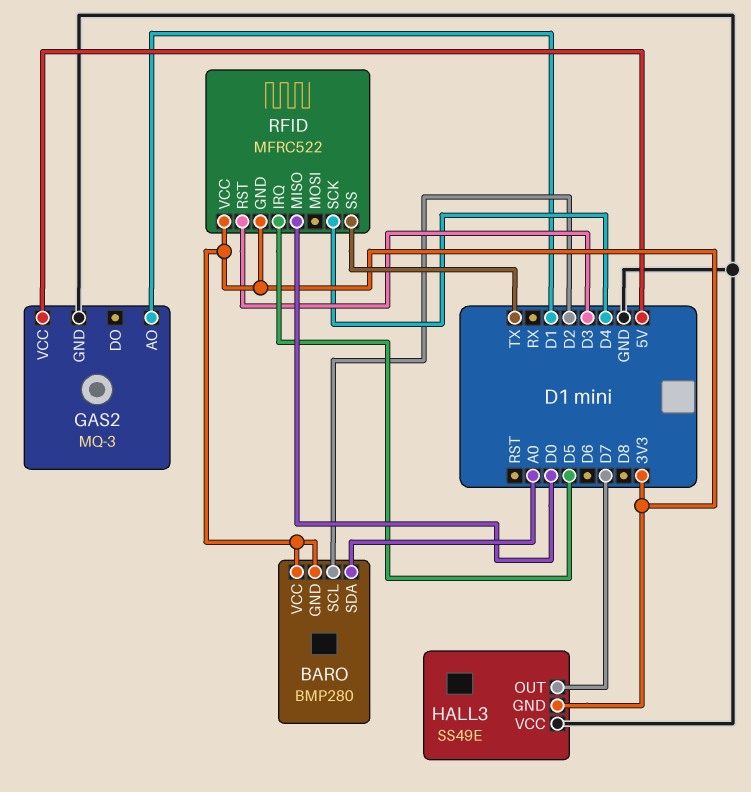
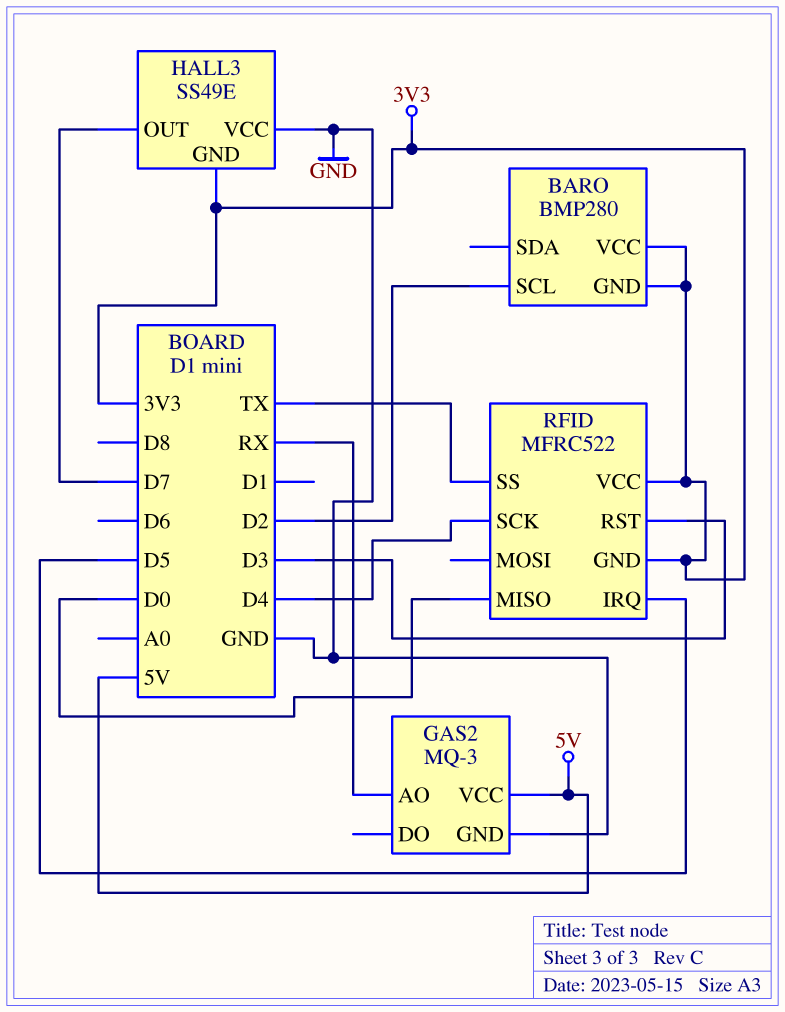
BARO pin SDA: A0 -> none
GAS2 pin AO: D1 -> RX

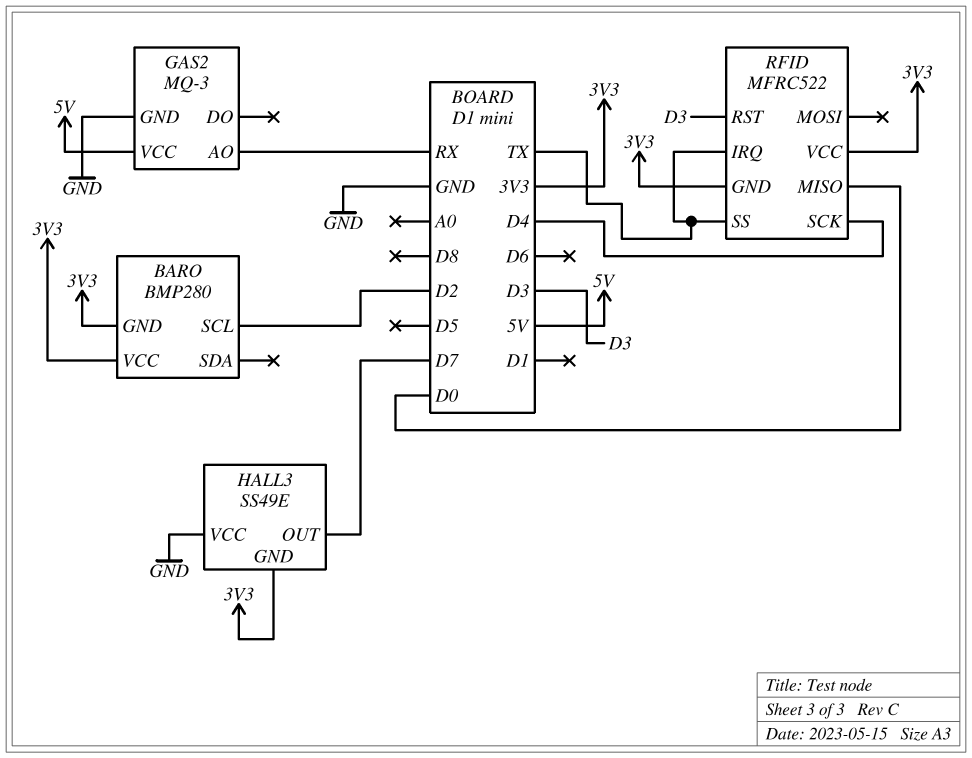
RFID pin IRQ: D5 -> TX

